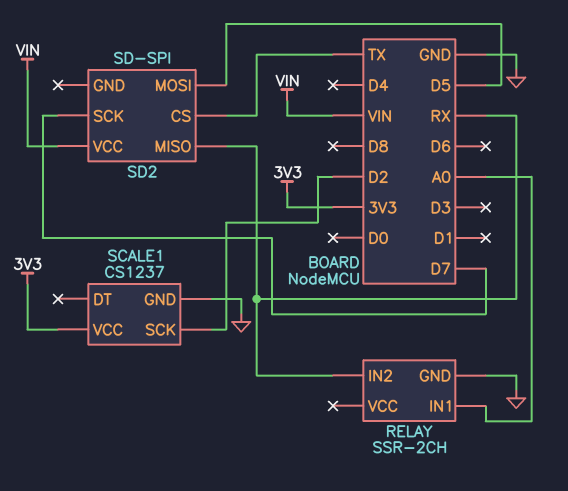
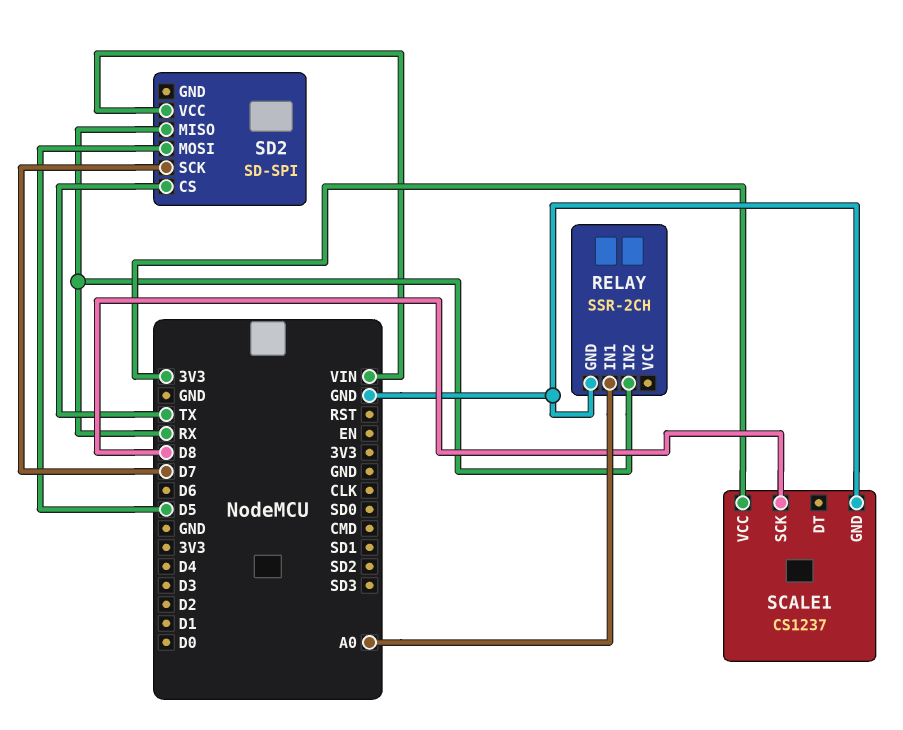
SCALE1 pin SCK: D2 -> D8

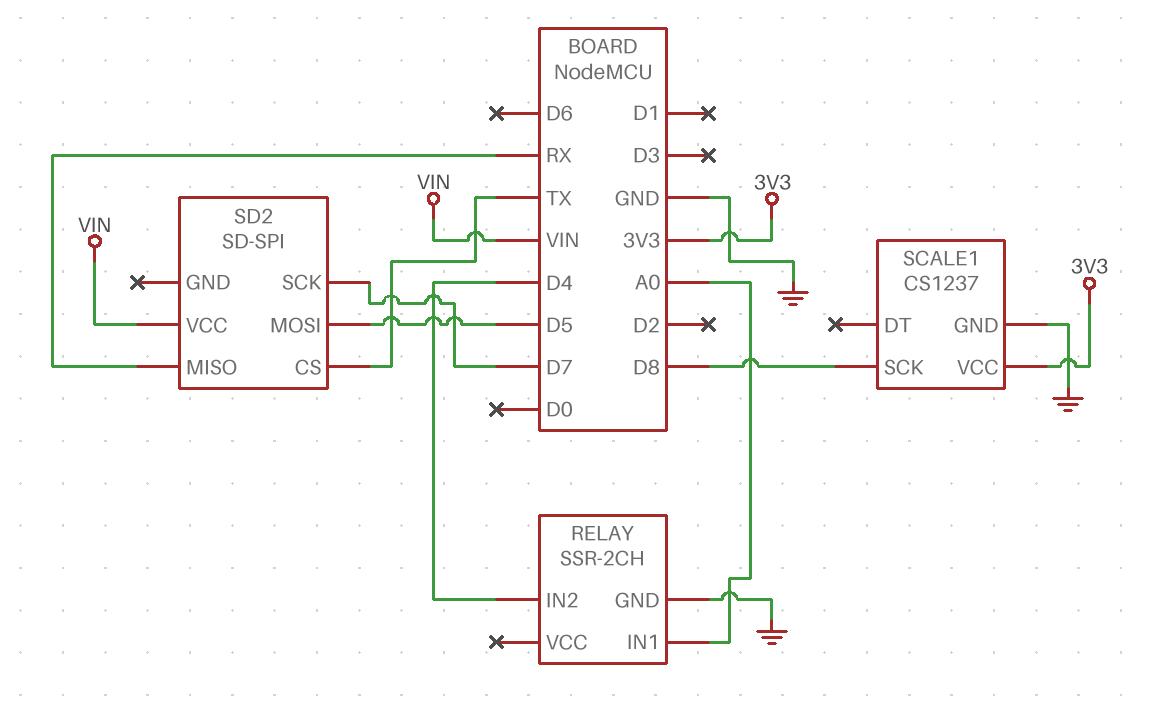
RELAY pin IN2: RX -> D4

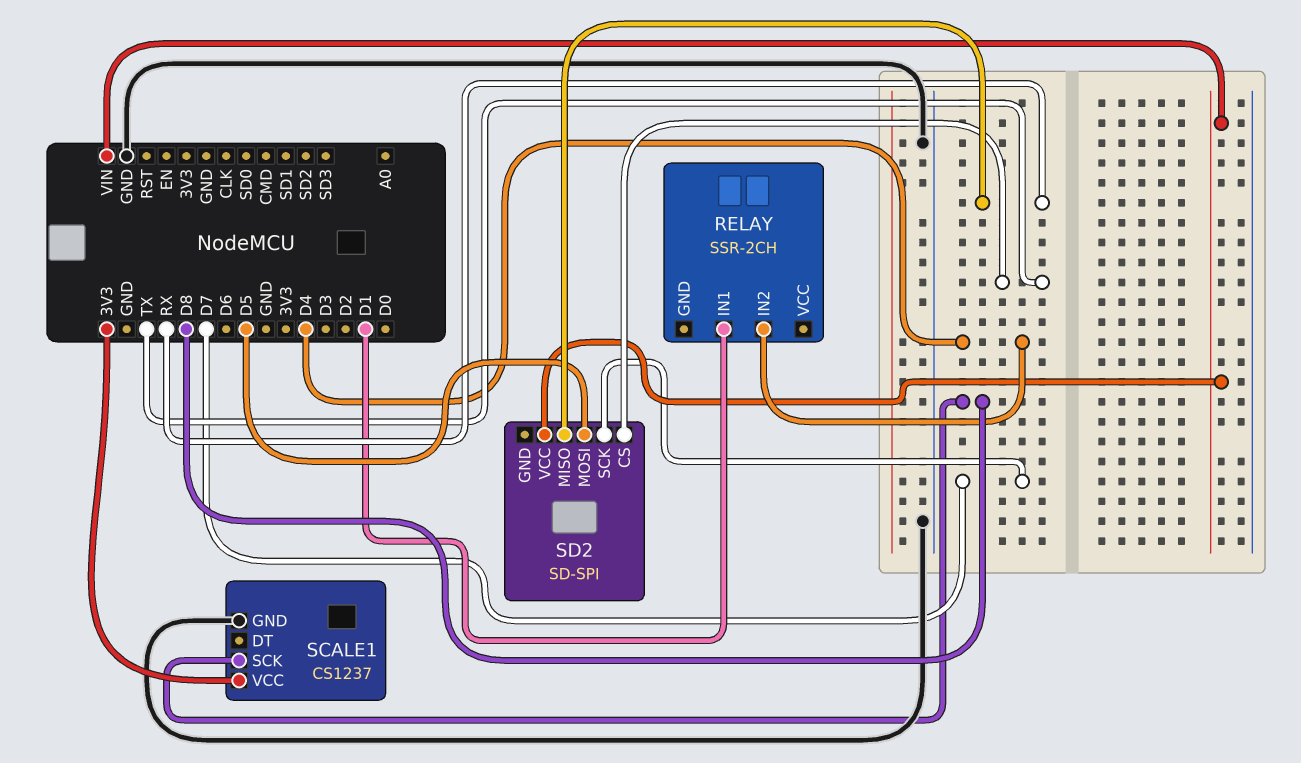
RELAY pin GND: GND -> none
RELAY pin IN1: A0 -> D1

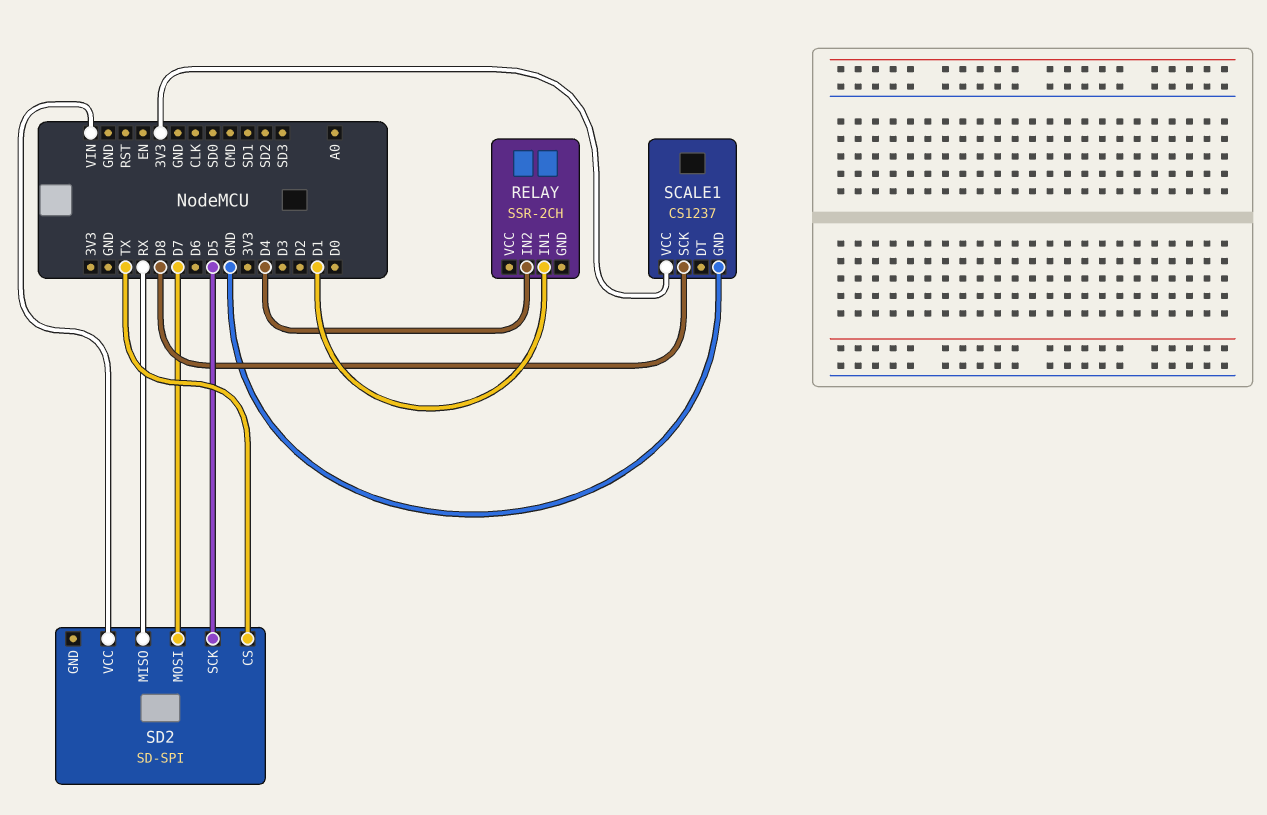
SD2 pin MOSI: D5 -> D7
SD2 pin SCK: D7 -> D5

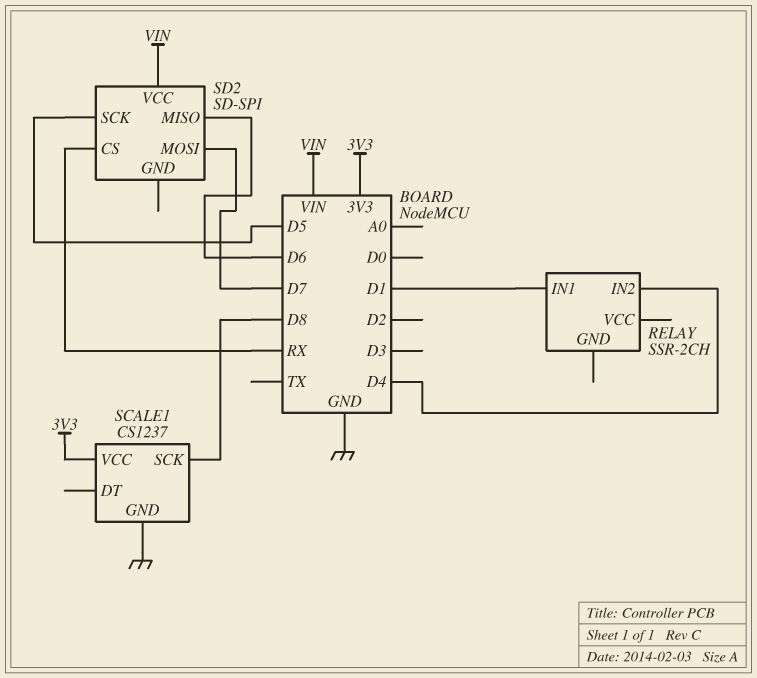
SD2 pin CS: TX -> RX
SD2 pin MISO: RX -> D6

